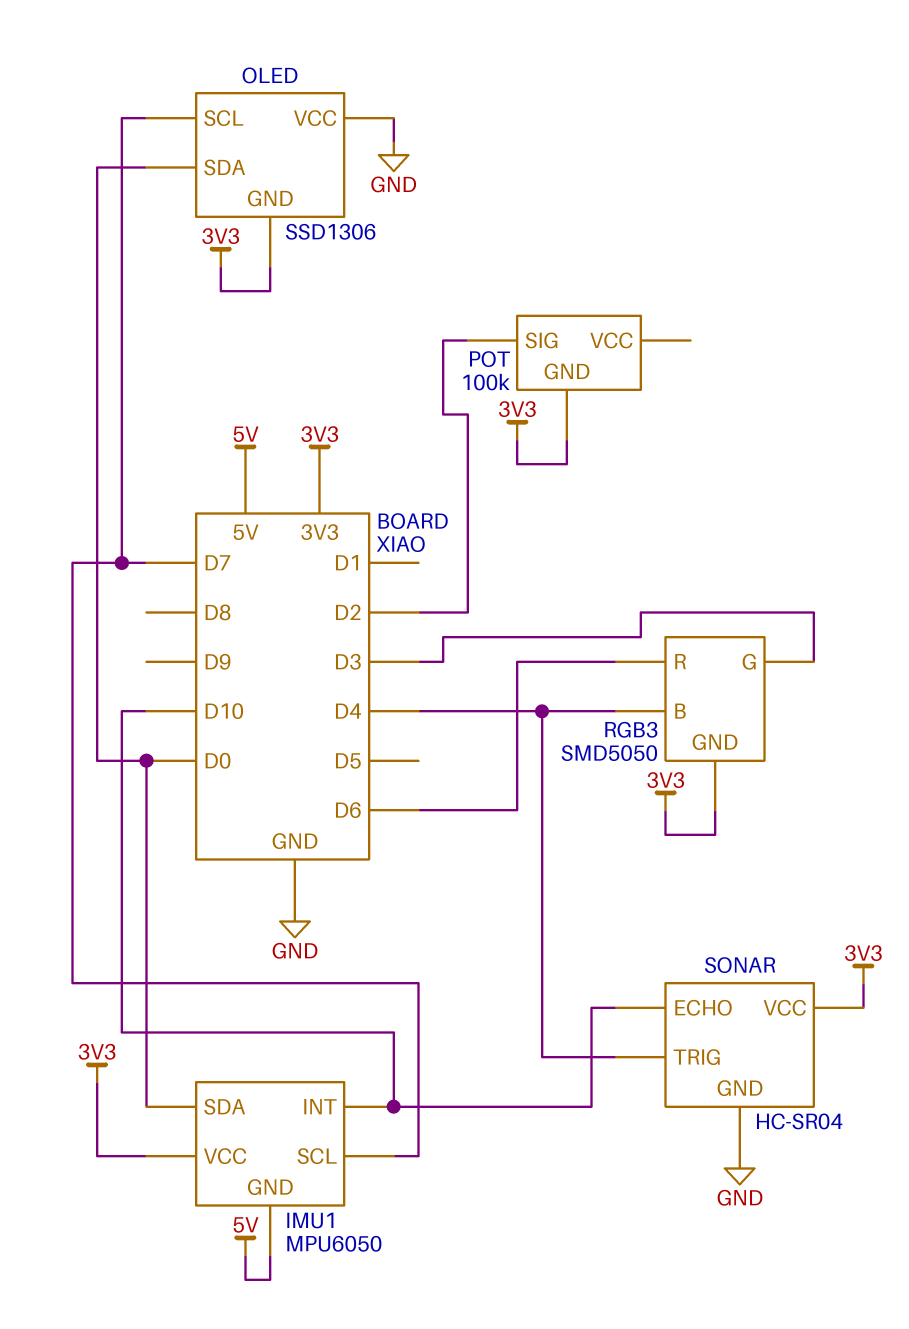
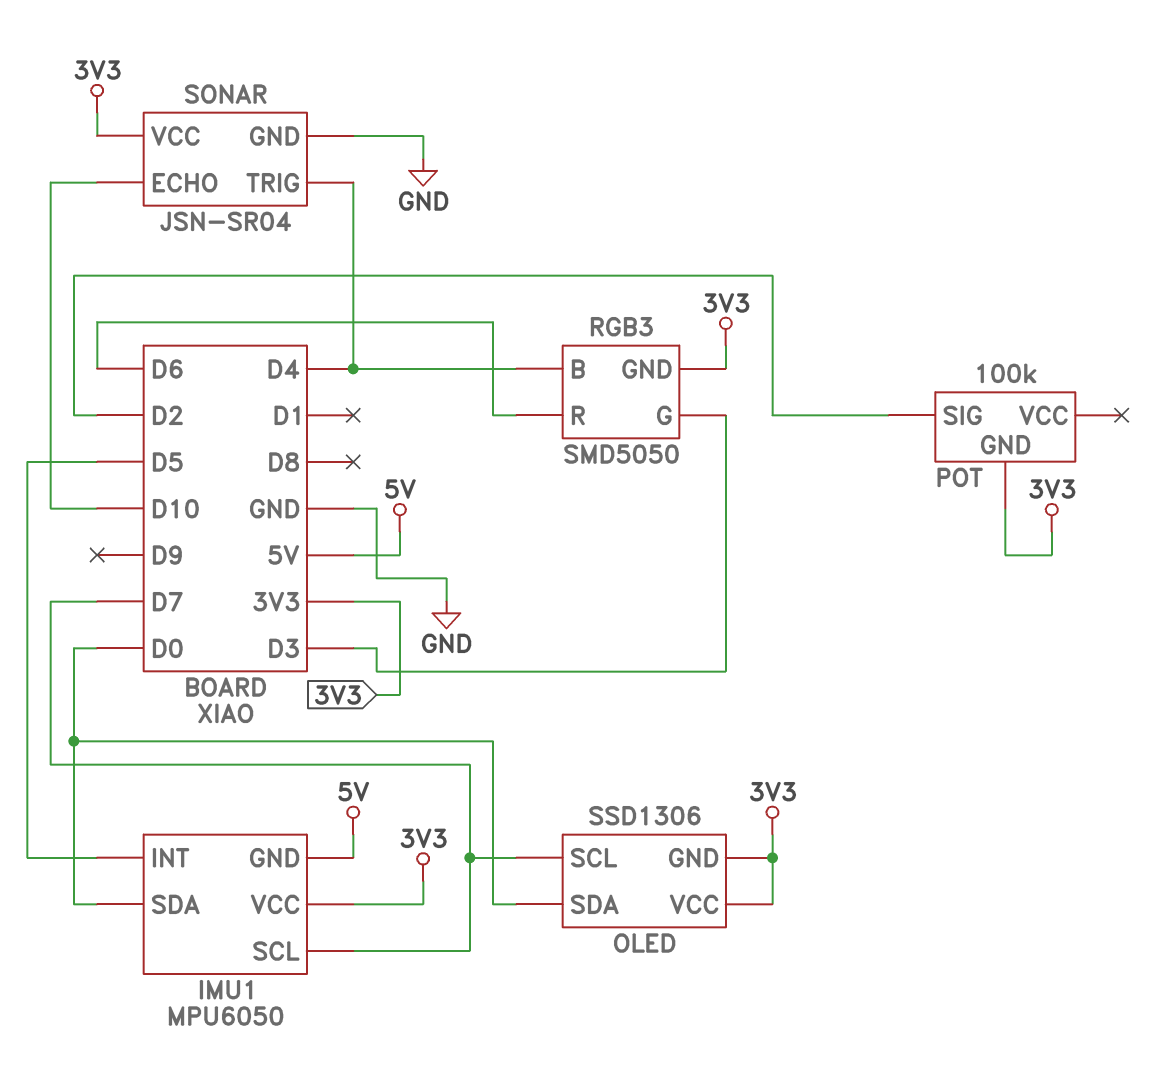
IMU1 pin INT: D10 -> D5
OLED pin VCC: GND -> 3V3
SONAR: HC-SR04 -> JSN-SR04

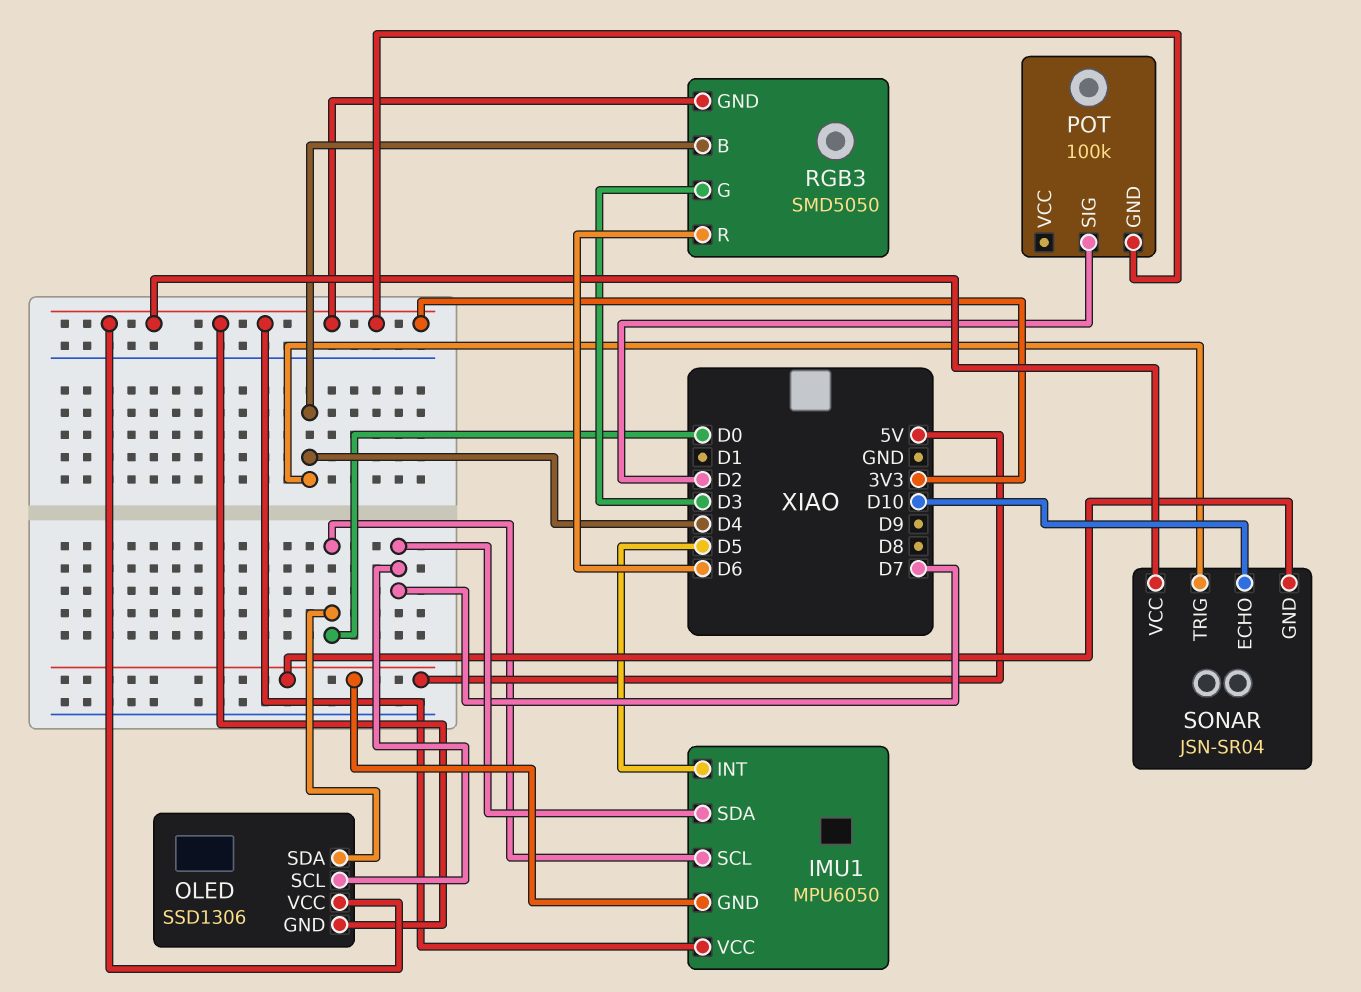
IMU1 pin SCL: D7 -> D0
IMU1 pin SDA: D0 -> D7
SONAR pin GND: GND -> 5V

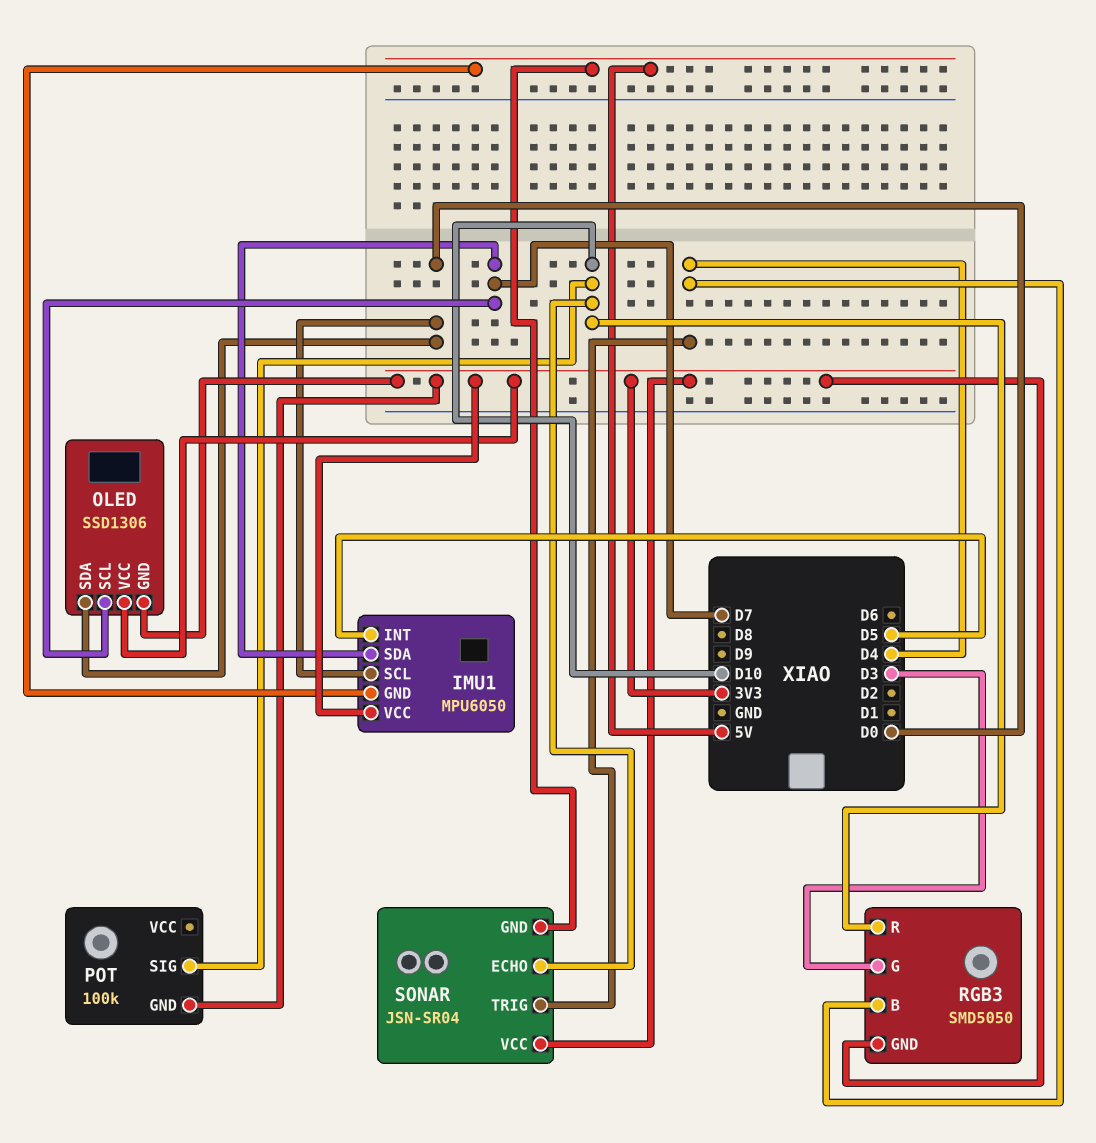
POT pin SIG: D2 -> D10
RGB3 pin R: D6 -> D10

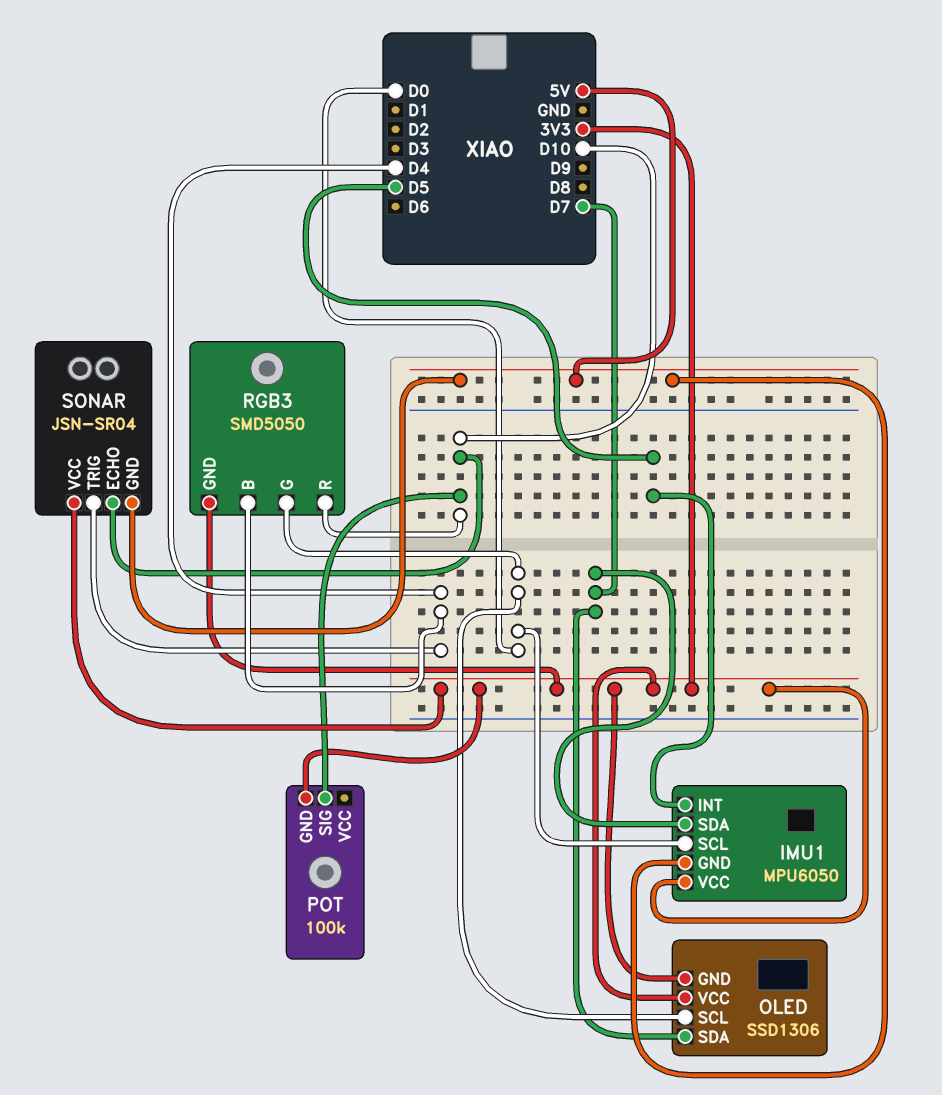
OLED pin SCL: D7 -> D0
OLED pin SDA: D0 -> D7
RGB3 pin G: D3 -> D0

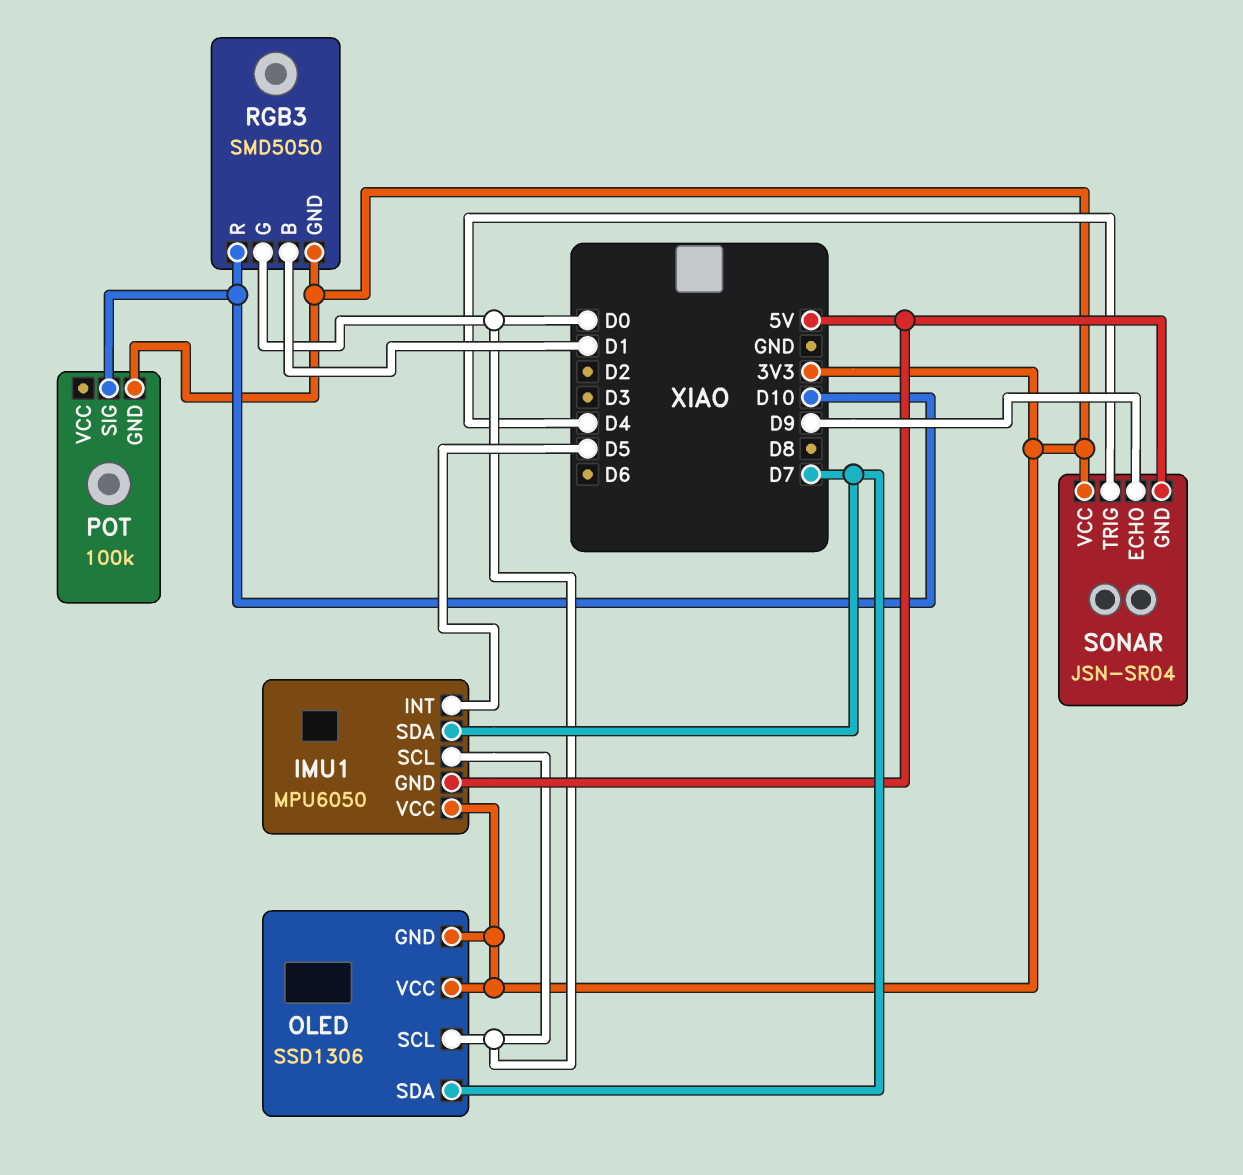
RGB3 pin B: D4 -> D1
SONAR pin ECHO: D10 -> D9

